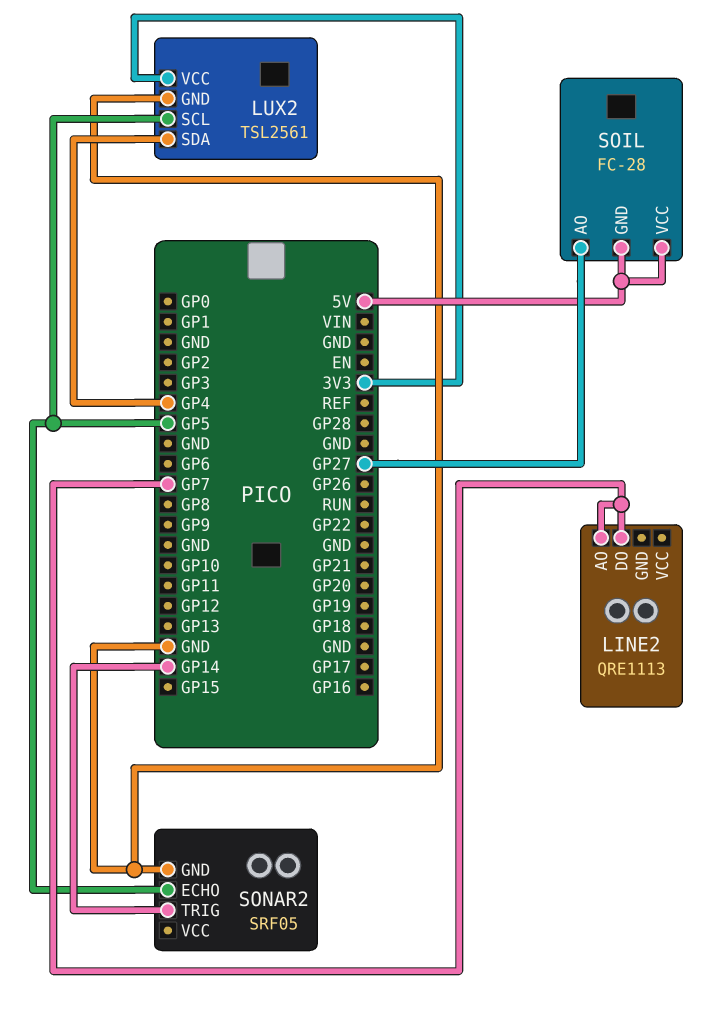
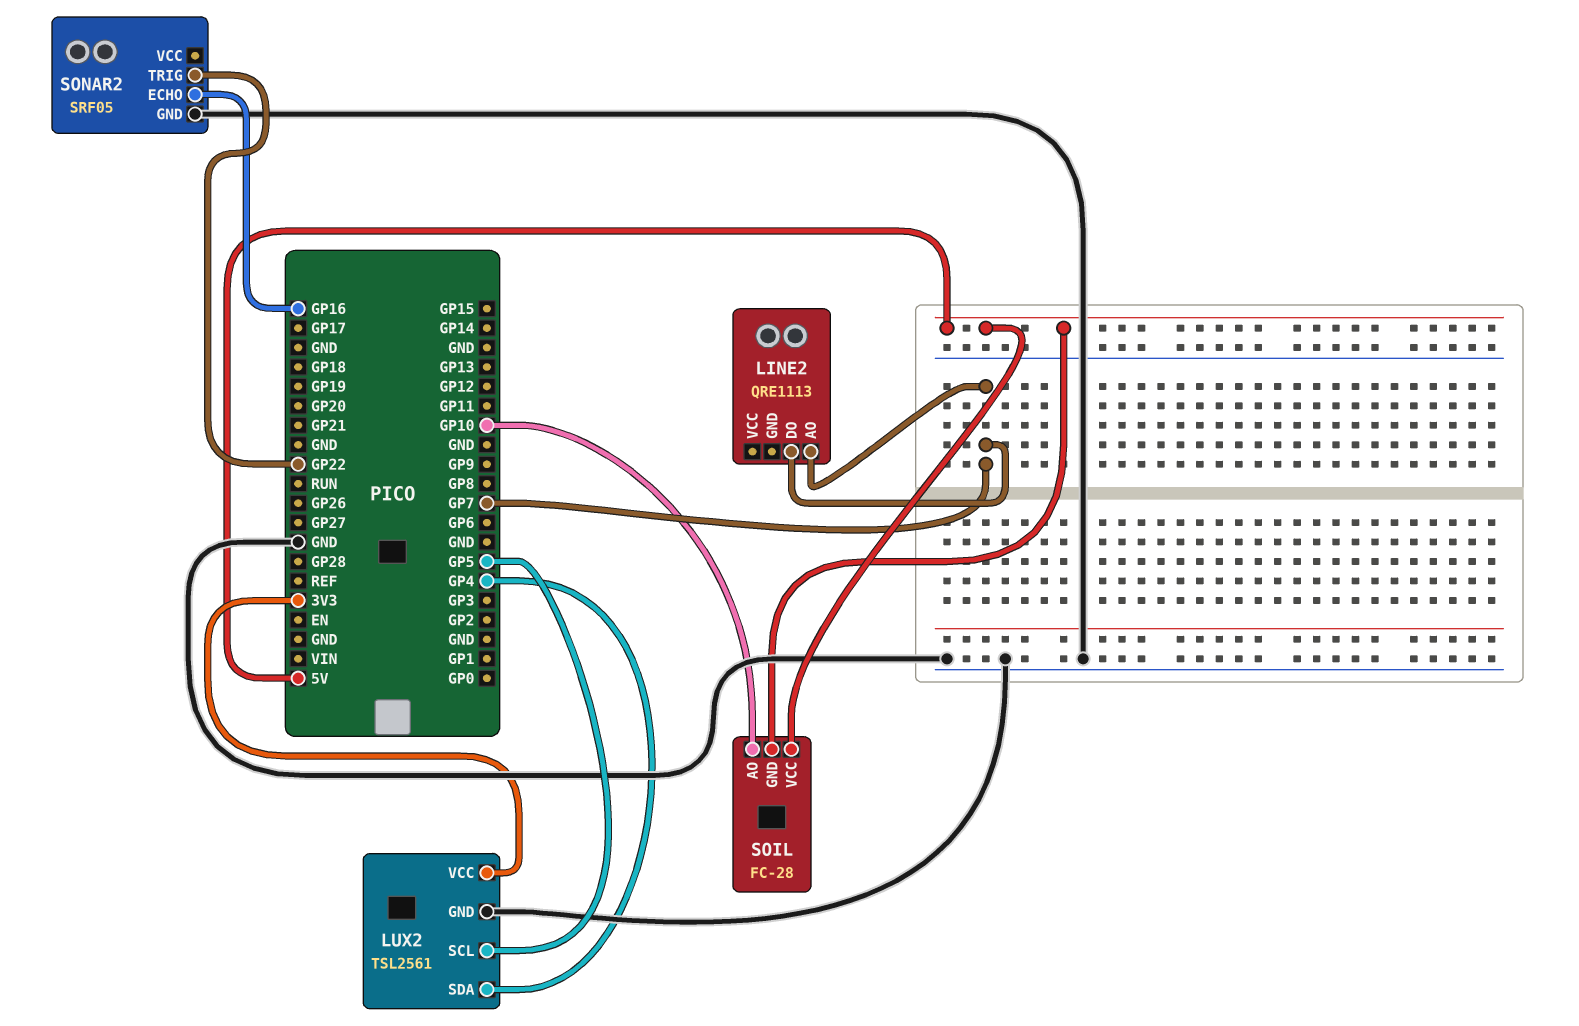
SOIL pin AO: GP27 -> GP10
SONAR2 pin ECHO: GP5 -> GP16
SONAR2 pin TRIG: GP14 -> GP22

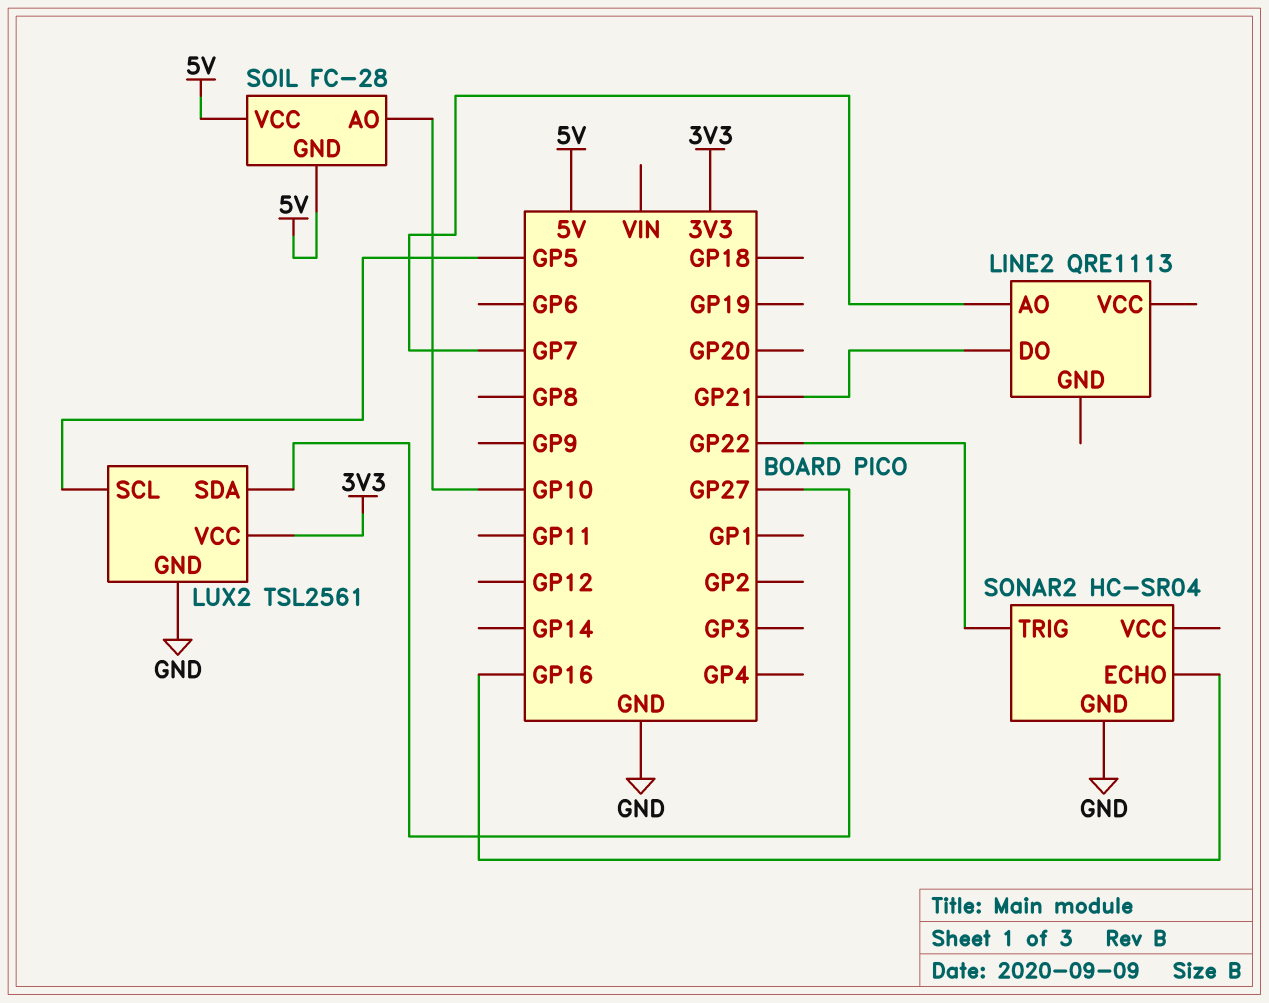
LINE2 pin DO: GP7 -> GP21
LUX2 pin SDA: GP4 -> GP27
SONAR2: SRF05 -> HC-SR04

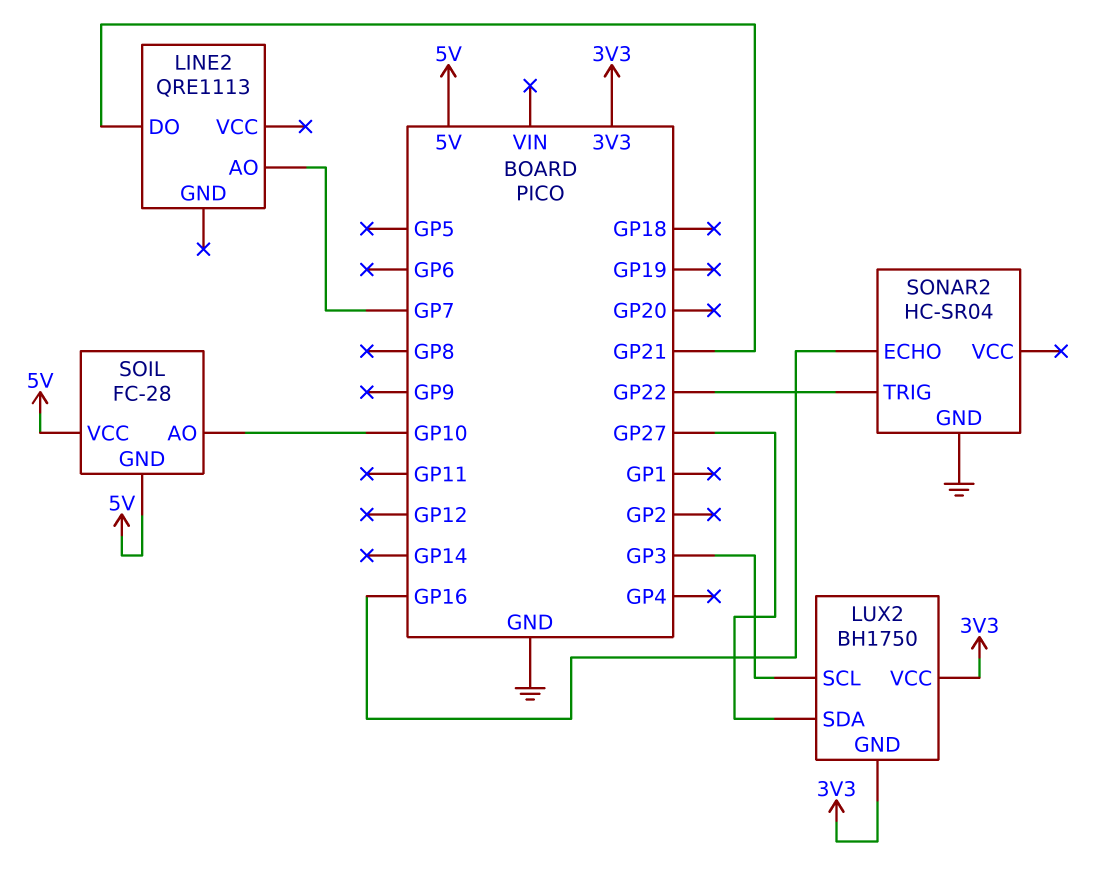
LUX2: TSL2561 -> BH1750
LUX2 pin GND: GND -> 3V3
LUX2 pin SCL: GP5 -> GP3

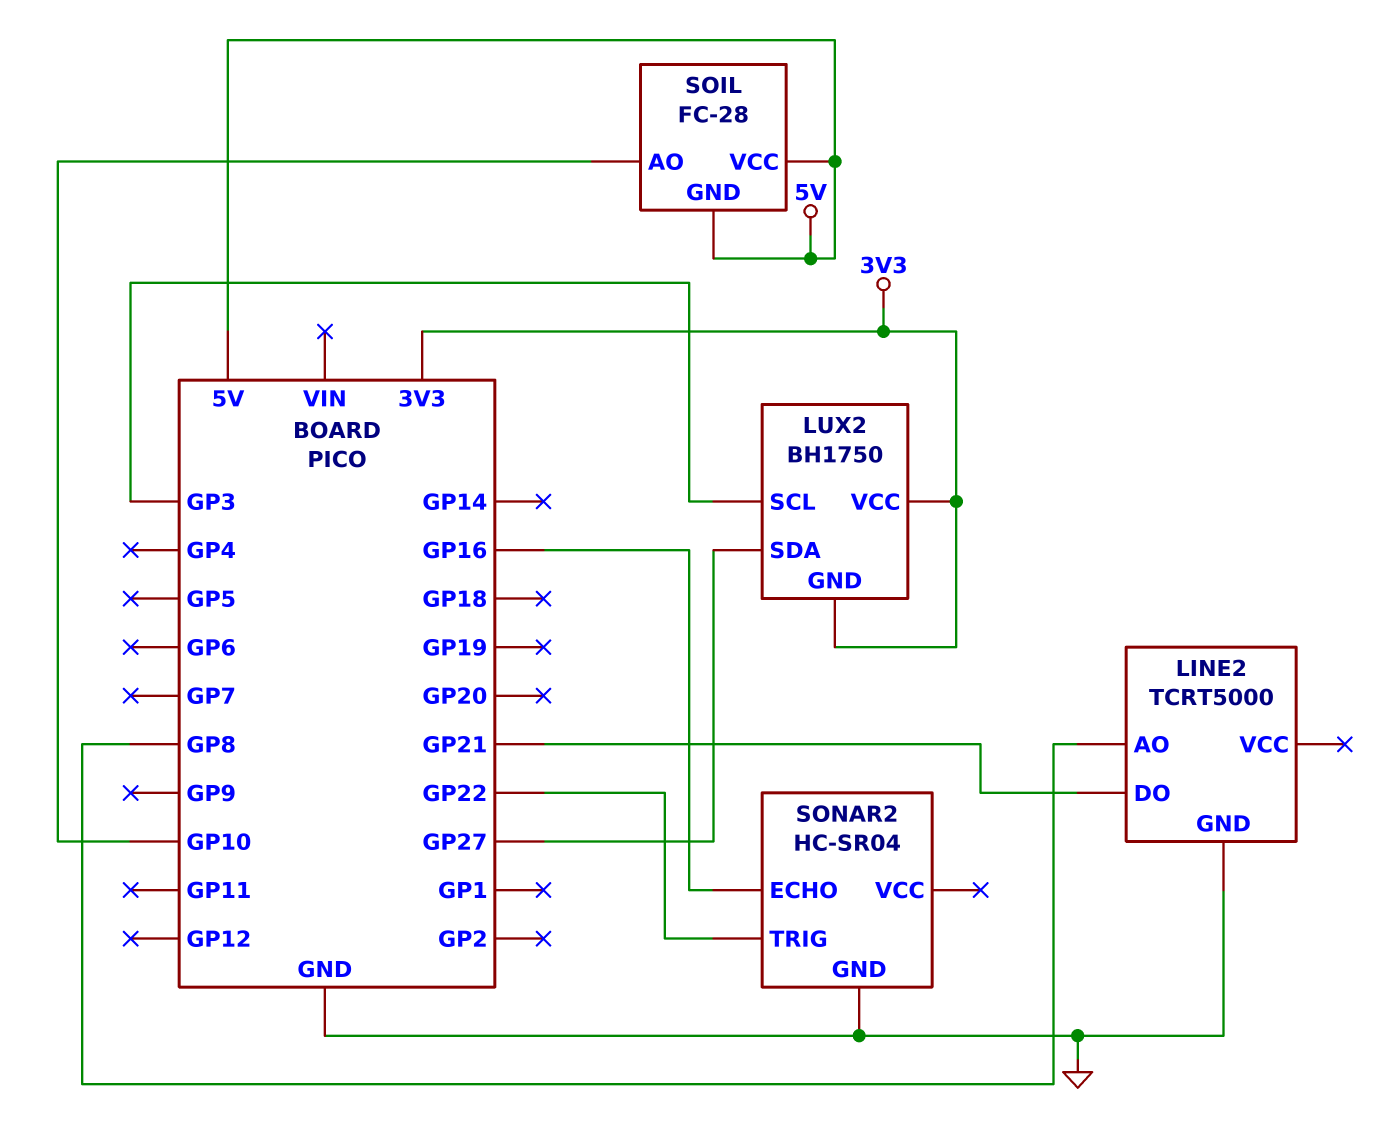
LINE2: QRE1113 -> TCRT5000
LINE2 pin AO: GP7 -> GP8
LINE2 pin GND: none -> GND

